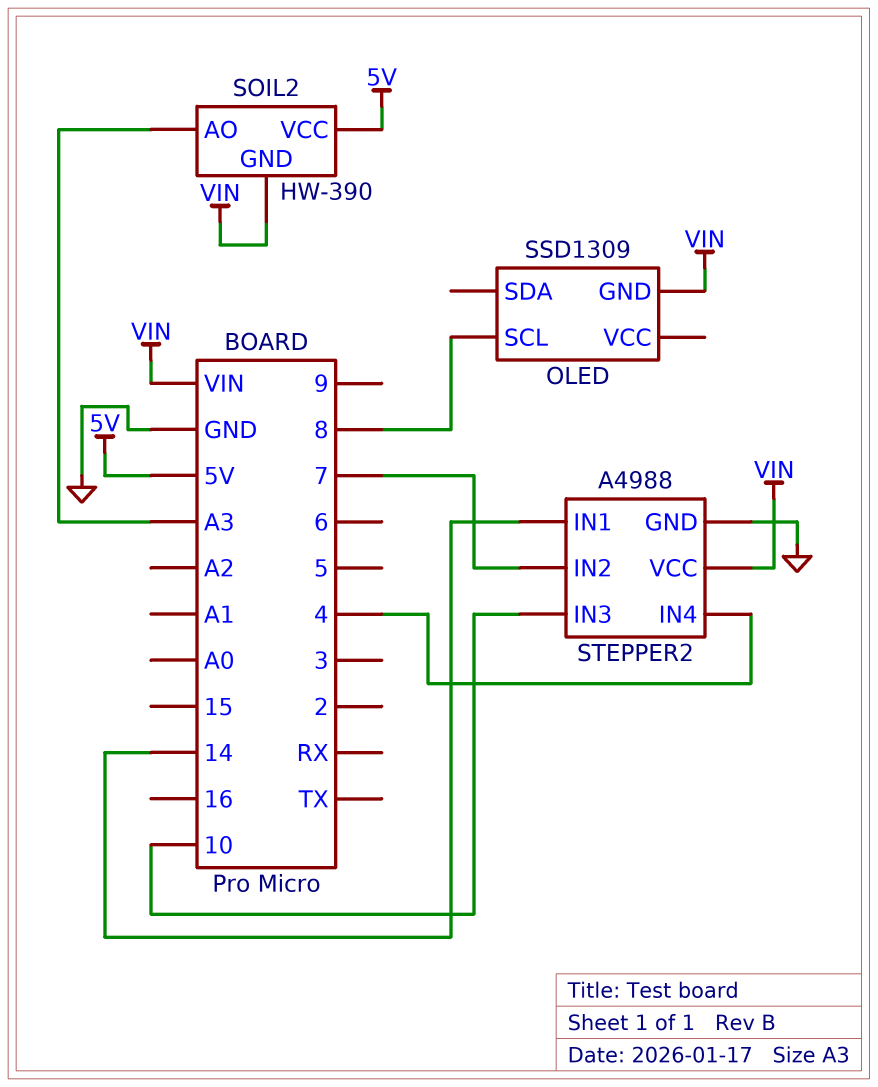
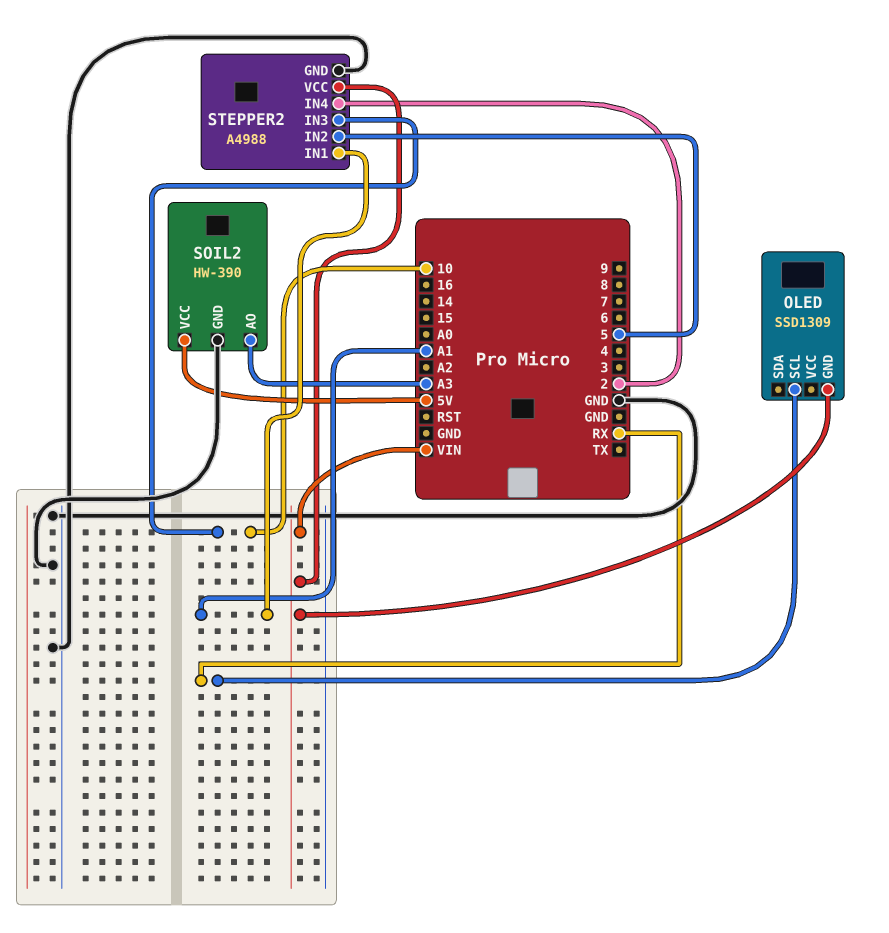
OLED pin SCL: 8 -> RX
SOIL2 pin GND: VIN -> GND
STEPPER2 pin IN1: 14 -> A1
STEPPER2 pin IN2: 7 -> 5
STEPPER2 pin IN4: 4 -> 2

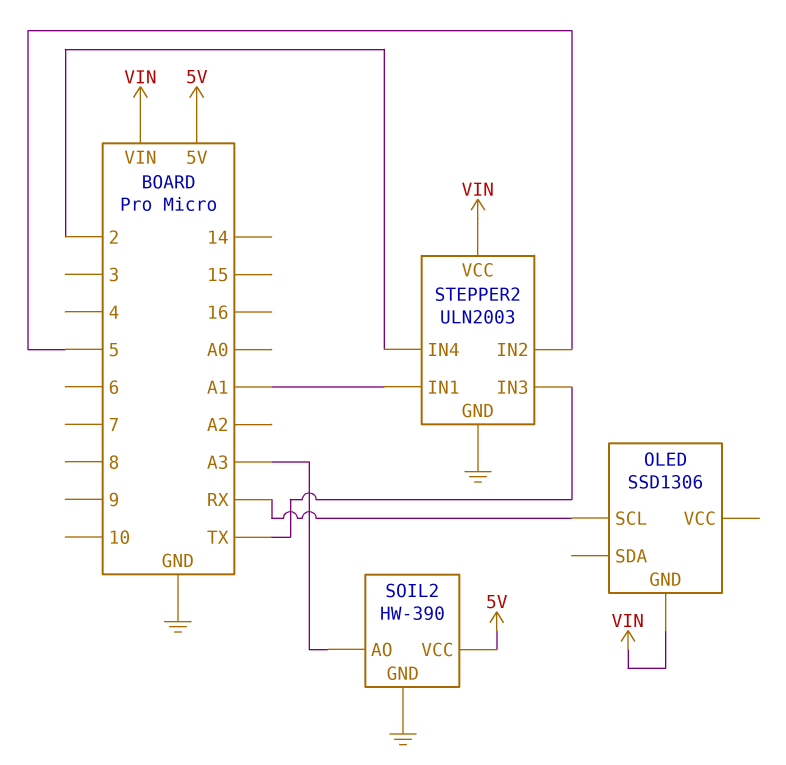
OLED: SSD1309 -> SSD1306
STEPPER2: A4988 -> ULN2003
STEPPER2 pin IN3: 10 -> TX

